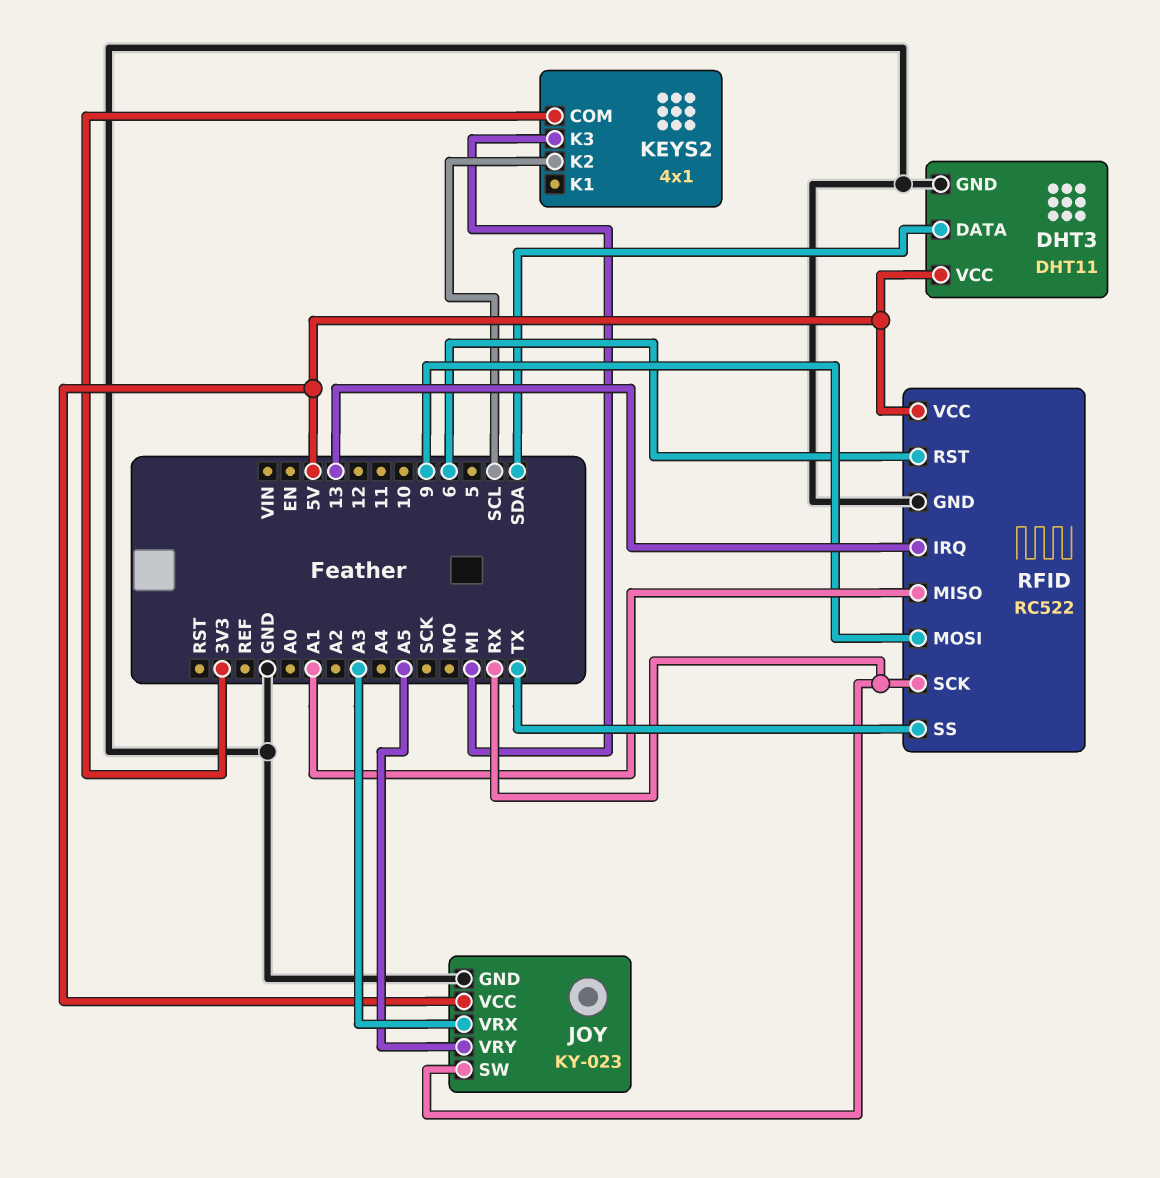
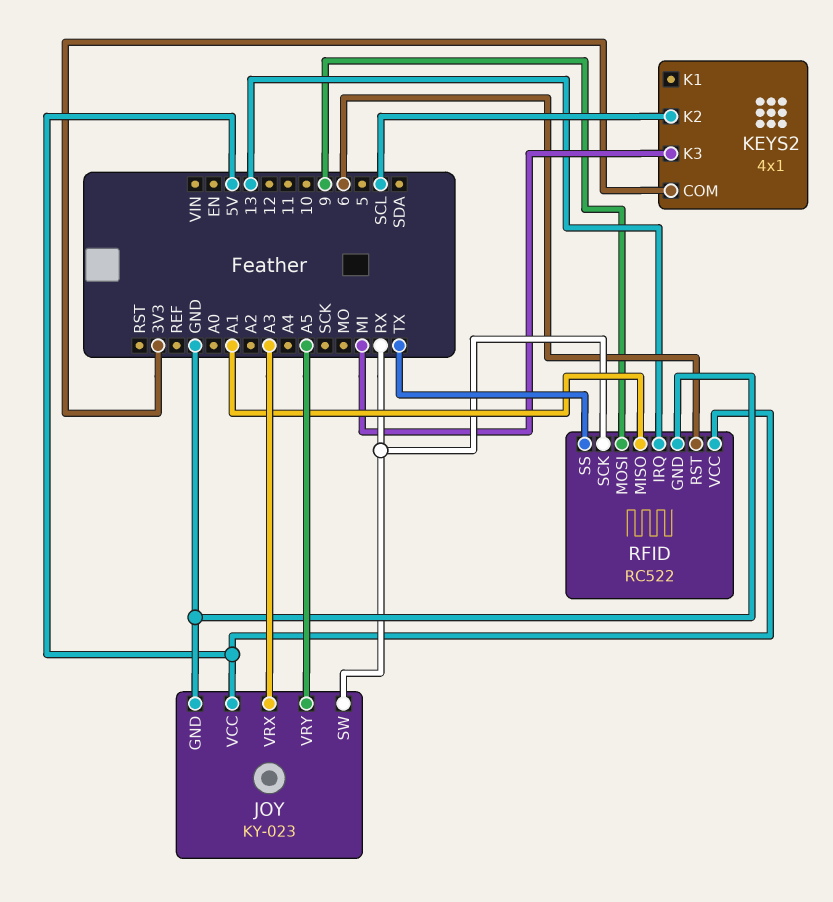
DHT3: DHT11 -> none
DHT3 pin DATA: SDA -> none
DHT3 pin GND: GND -> none
DHT3 pin VCC: 5V -> none

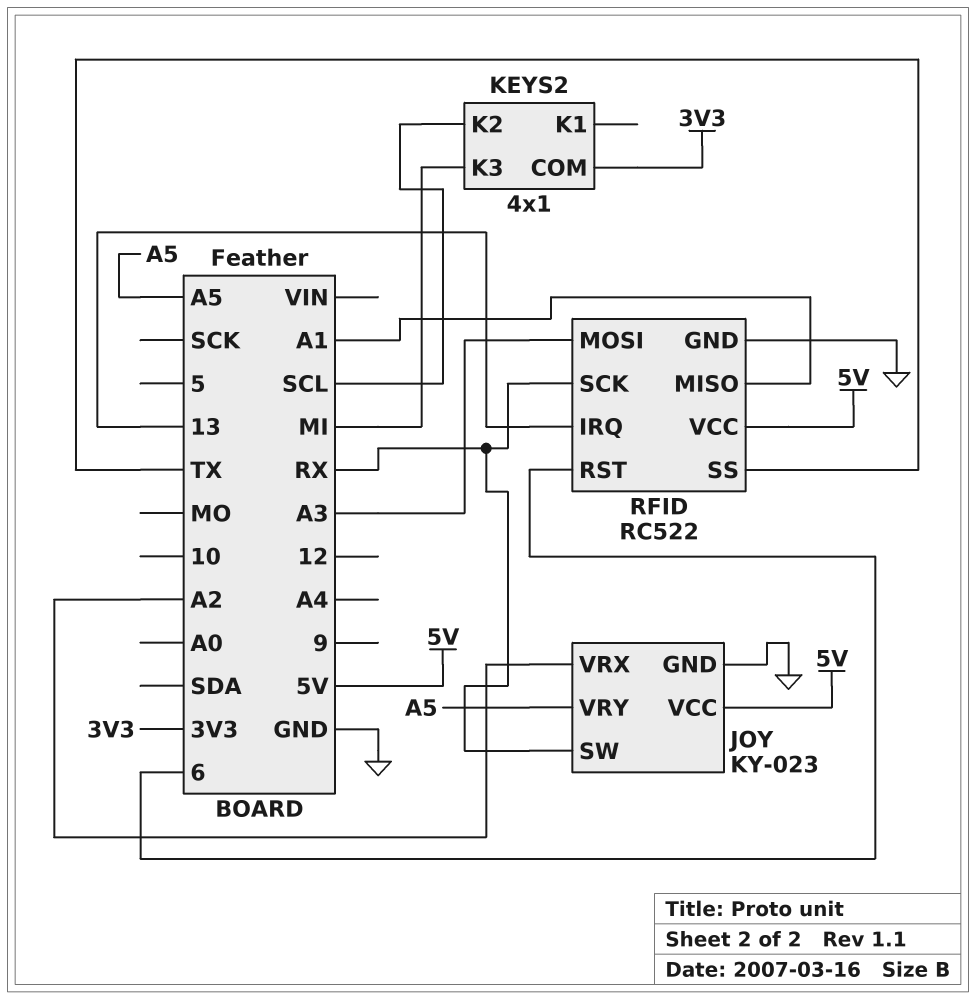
JOY pin VRX: A3 -> A2
RFID pin MOSI: 9 -> A3

